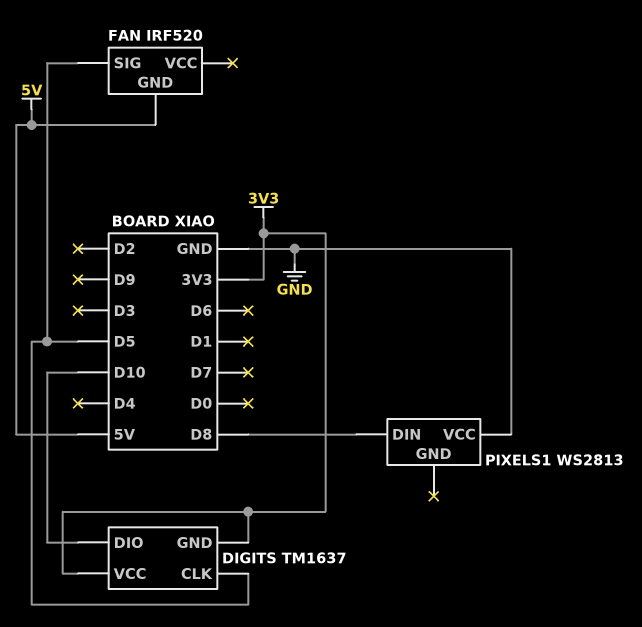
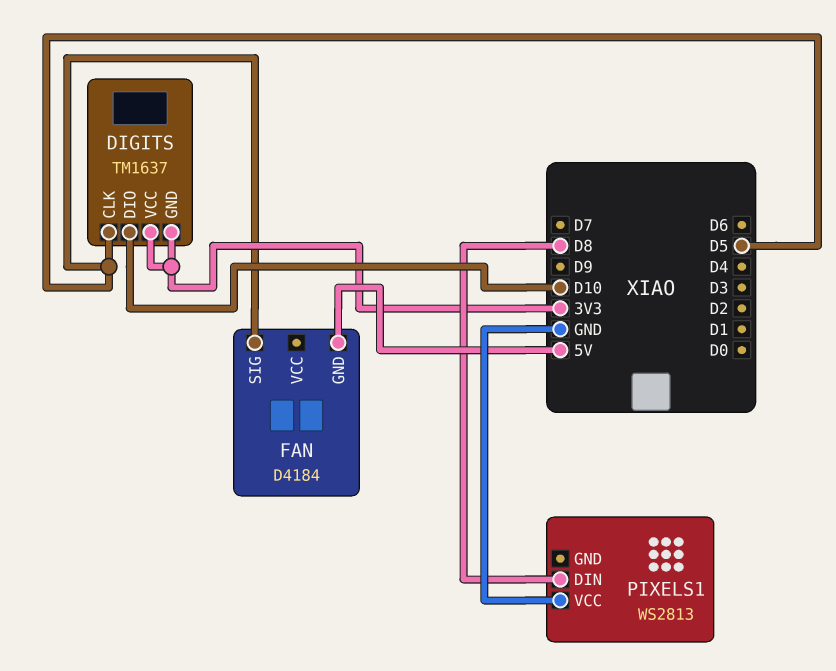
FAN: IRF520 -> D4184

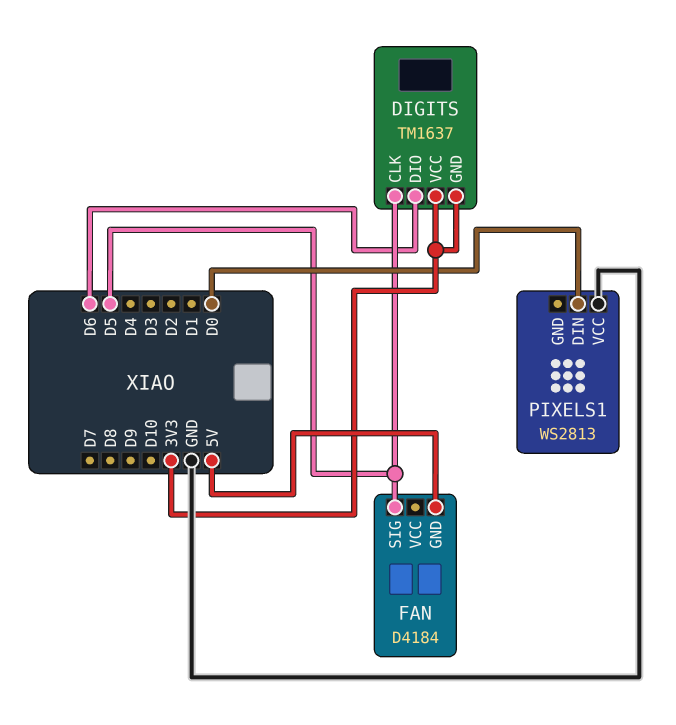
DIGITS pin DIO: D10 -> D6
PIXELS1 pin DIN: D8 -> D0

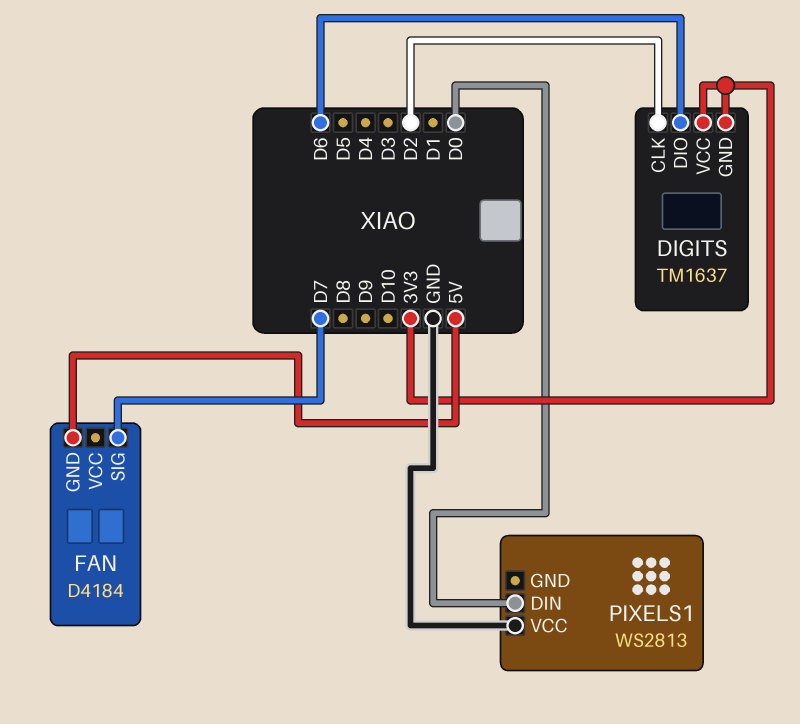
DIGITS pin CLK: D5 -> D2
FAN pin SIG: D5 -> D7

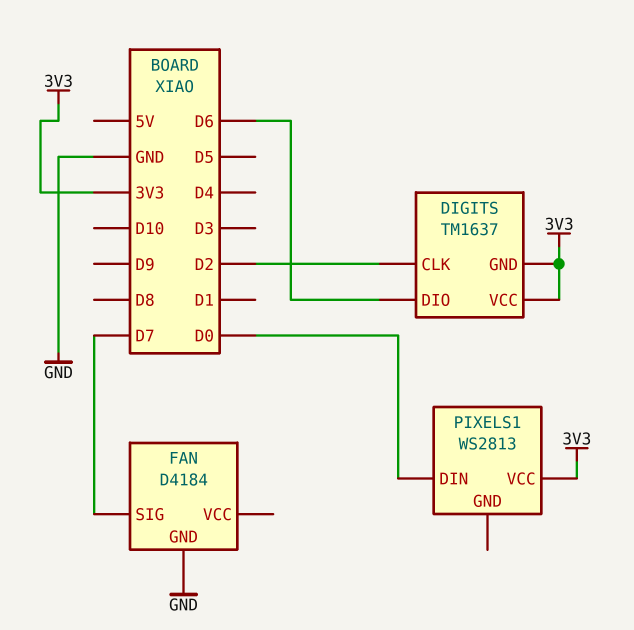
FAN pin GND: 5V -> GND
PIXELS1 pin VCC: GND -> 3V3

